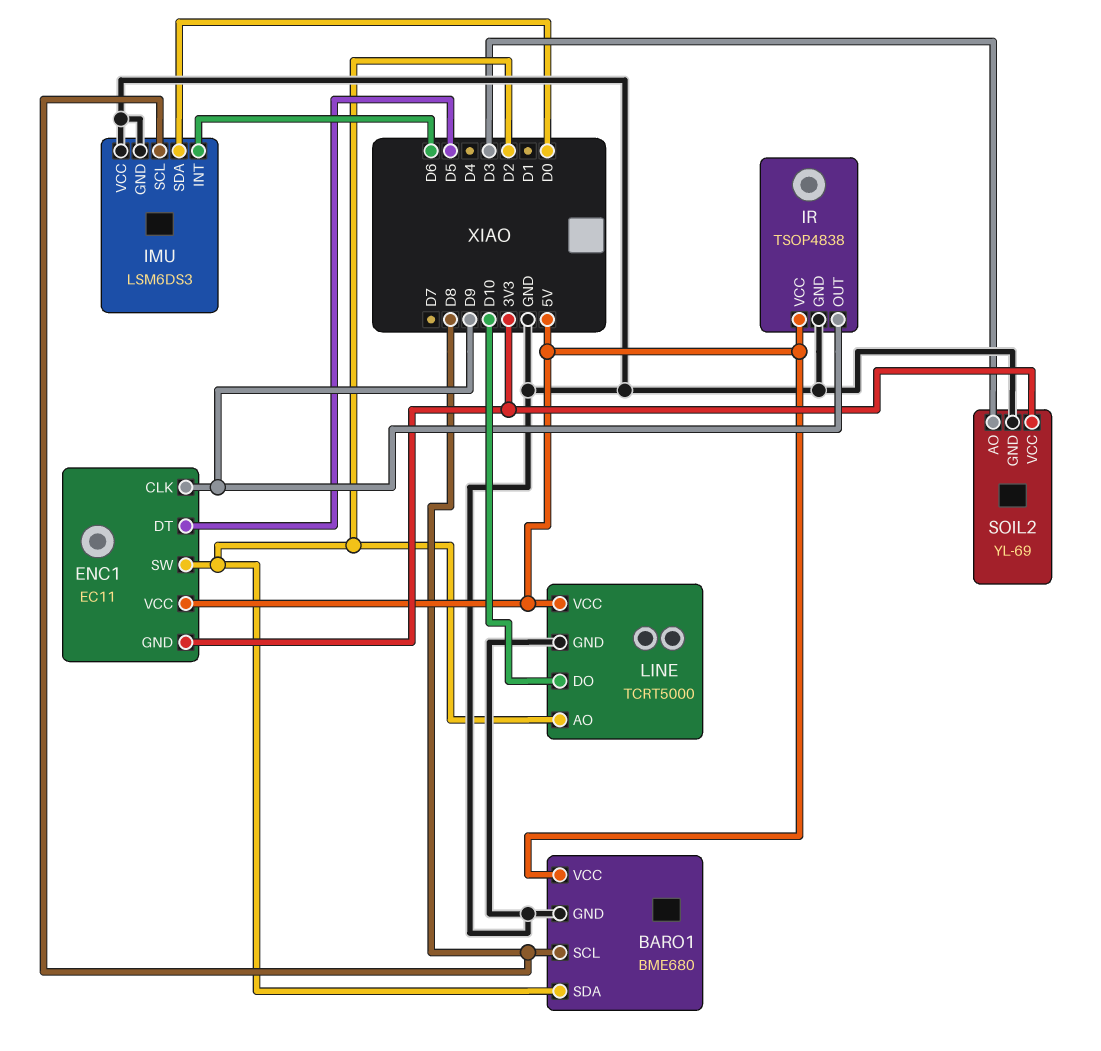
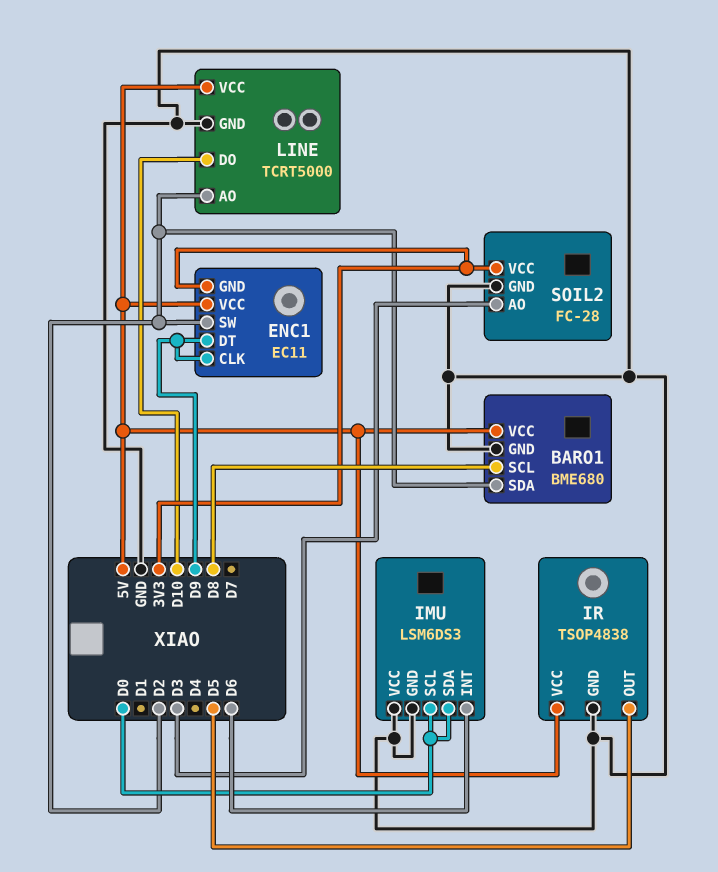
ENC1 pin DT: D5 -> D9
IMU pin SCL: D8 -> D0
IR pin OUT: D9 -> D5
SOIL2: YL-69 -> FC-28

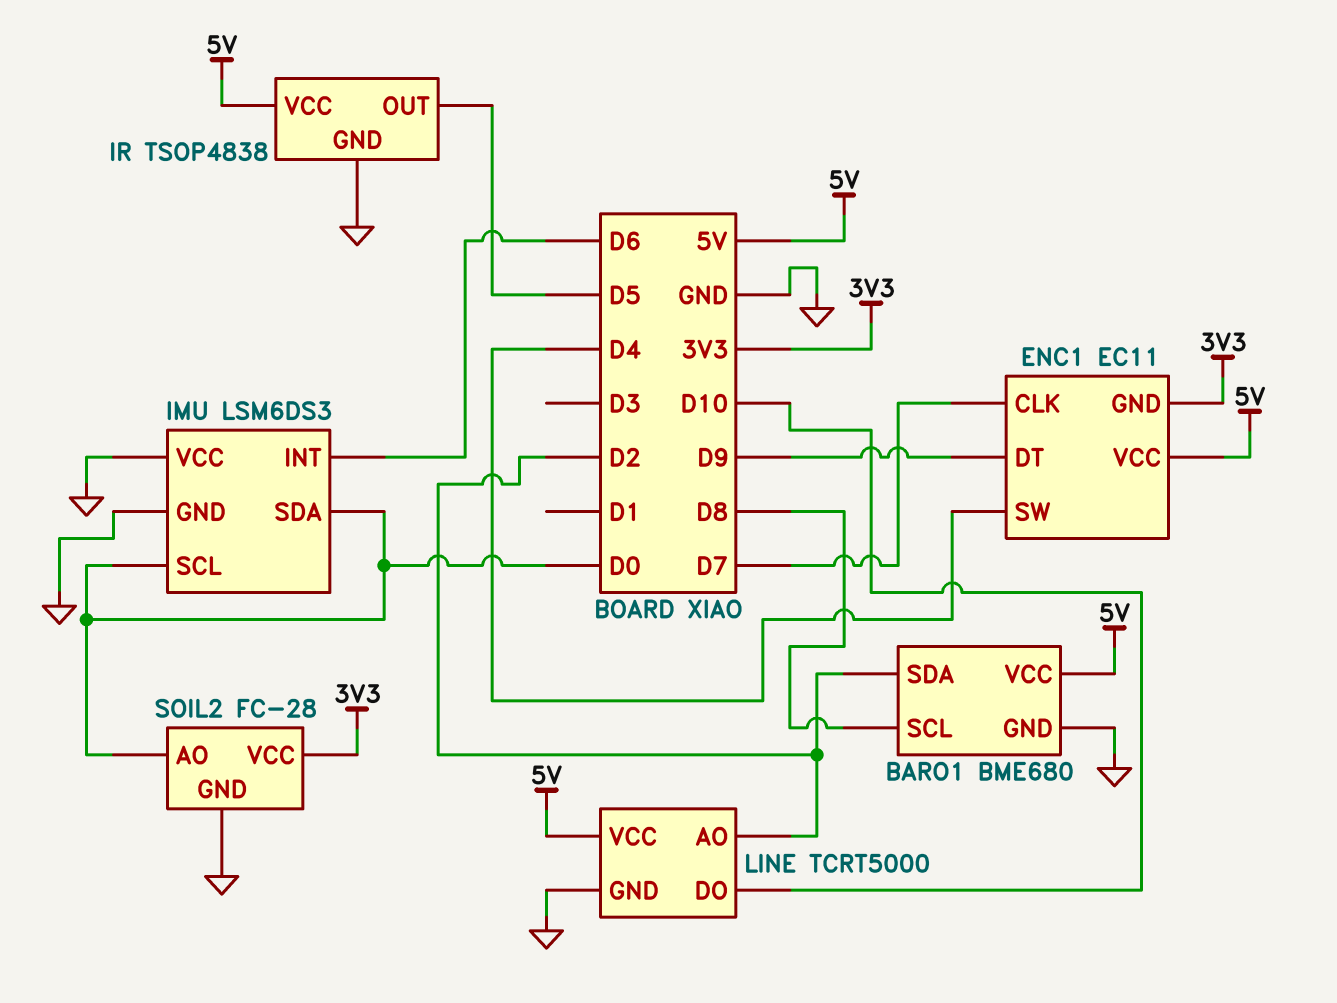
ENC1 pin CLK: D9 -> D7
ENC1 pin SW: D2 -> D4
SOIL2 pin AO: D3 -> D0

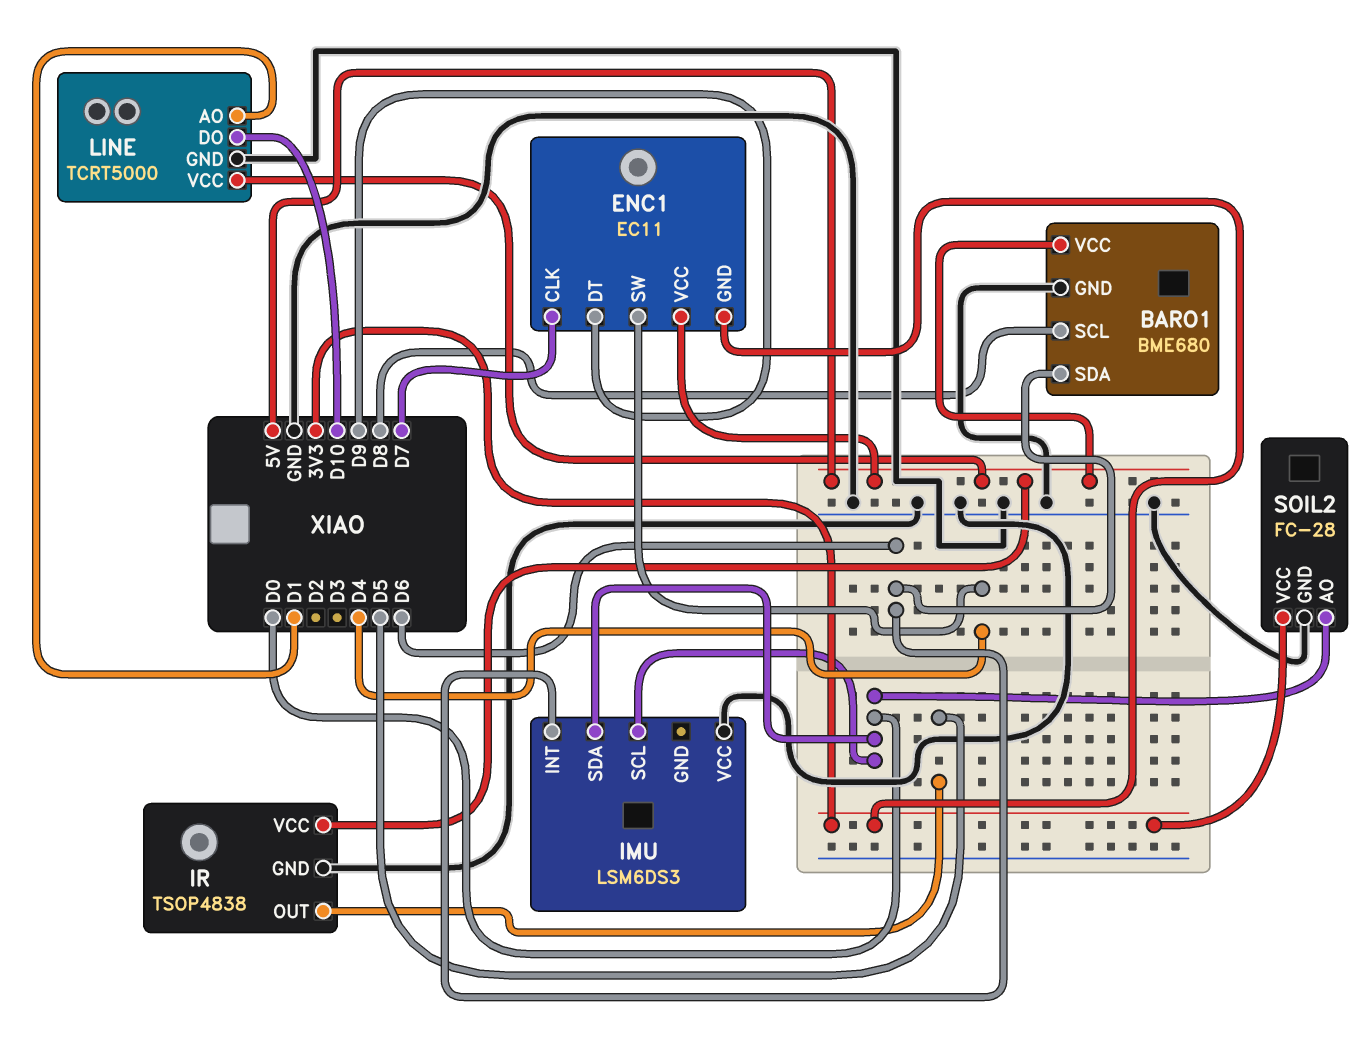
BARO1 pin SDA: D2 -> D6
IMU pin GND: GND -> none
LINE pin AO: D2 -> D1

